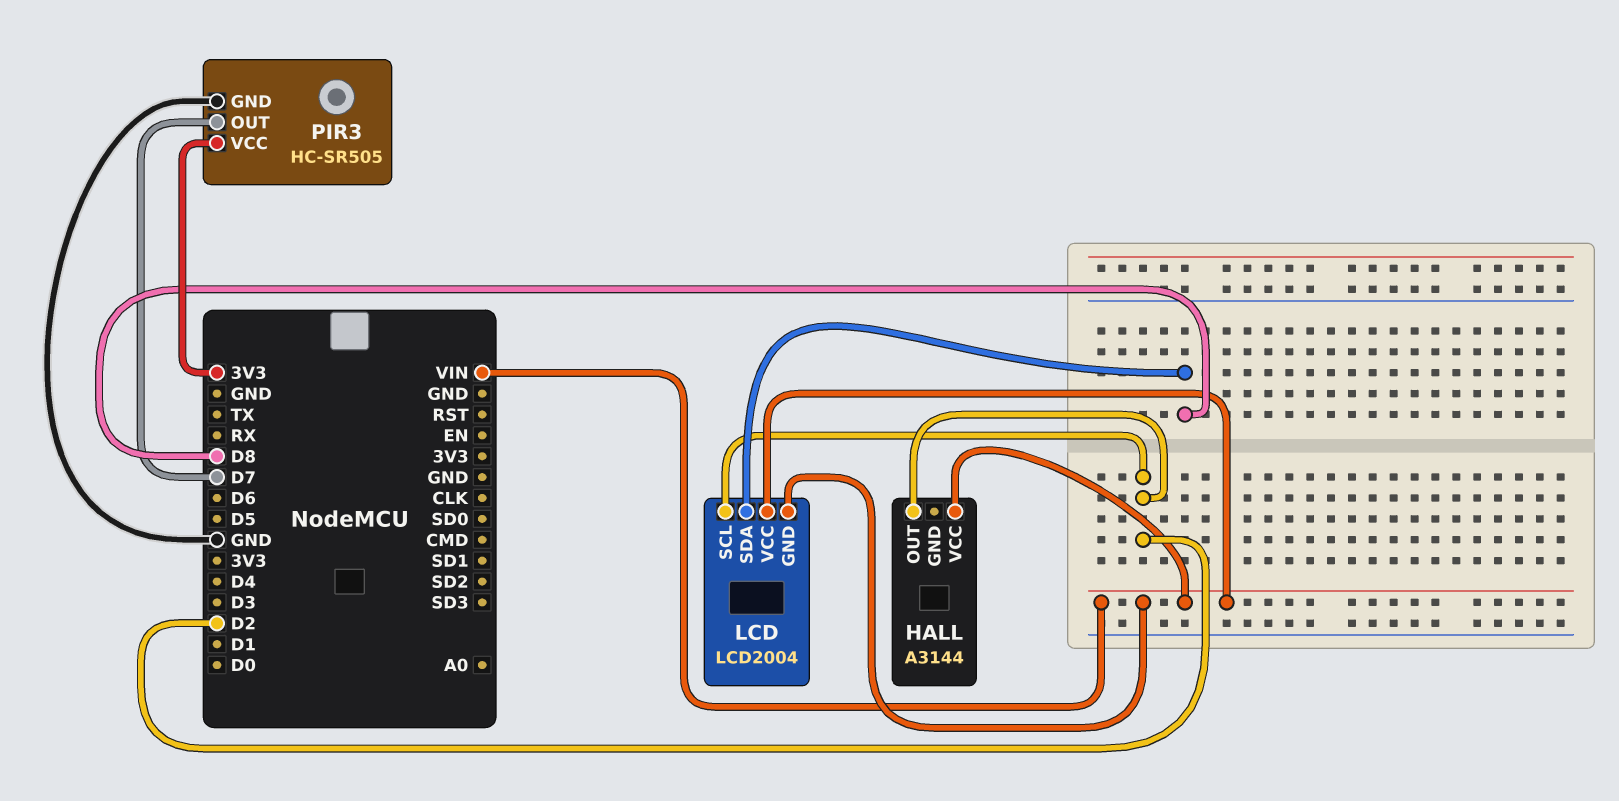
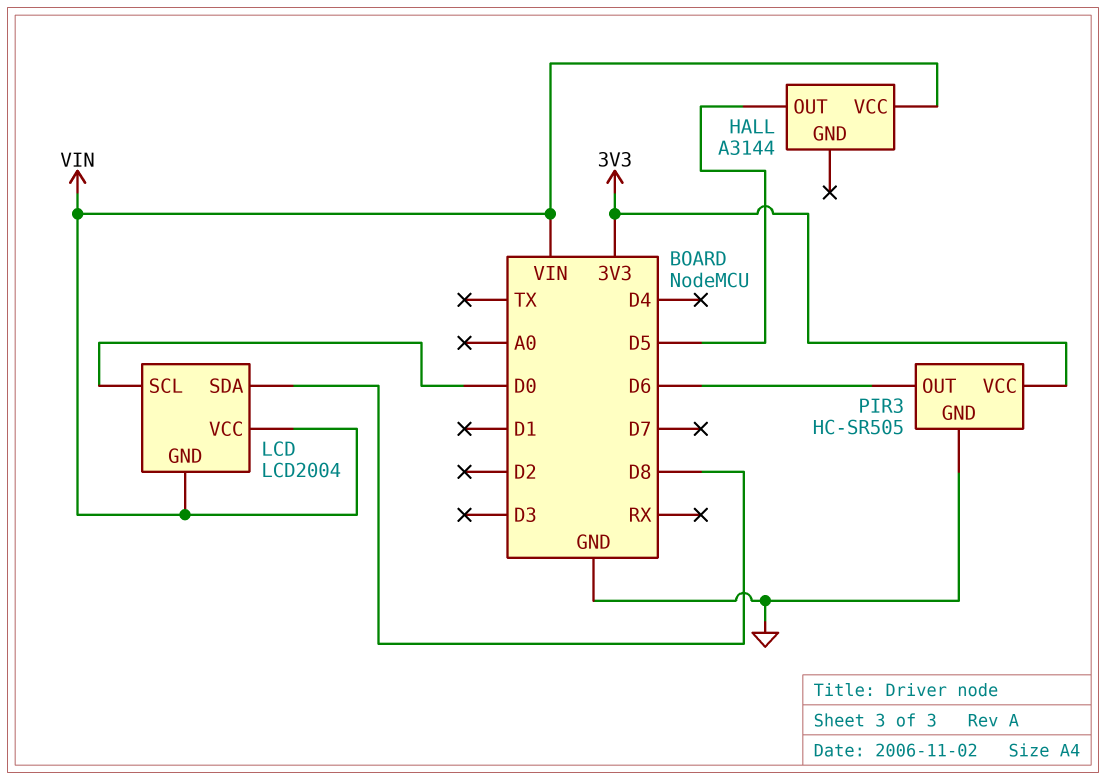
HALL pin OUT: D2 -> D5
LCD pin SCL: D2 -> D0
PIR3 pin OUT: D7 -> D6

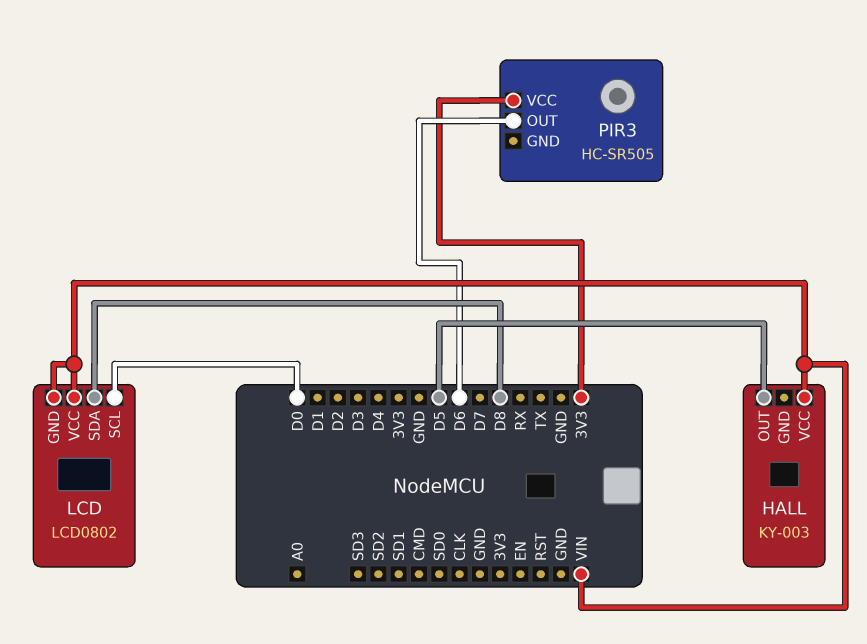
HALL: A3144 -> KY-003
LCD: LCD2004 -> LCD0802
PIR3 pin GND: GND -> none

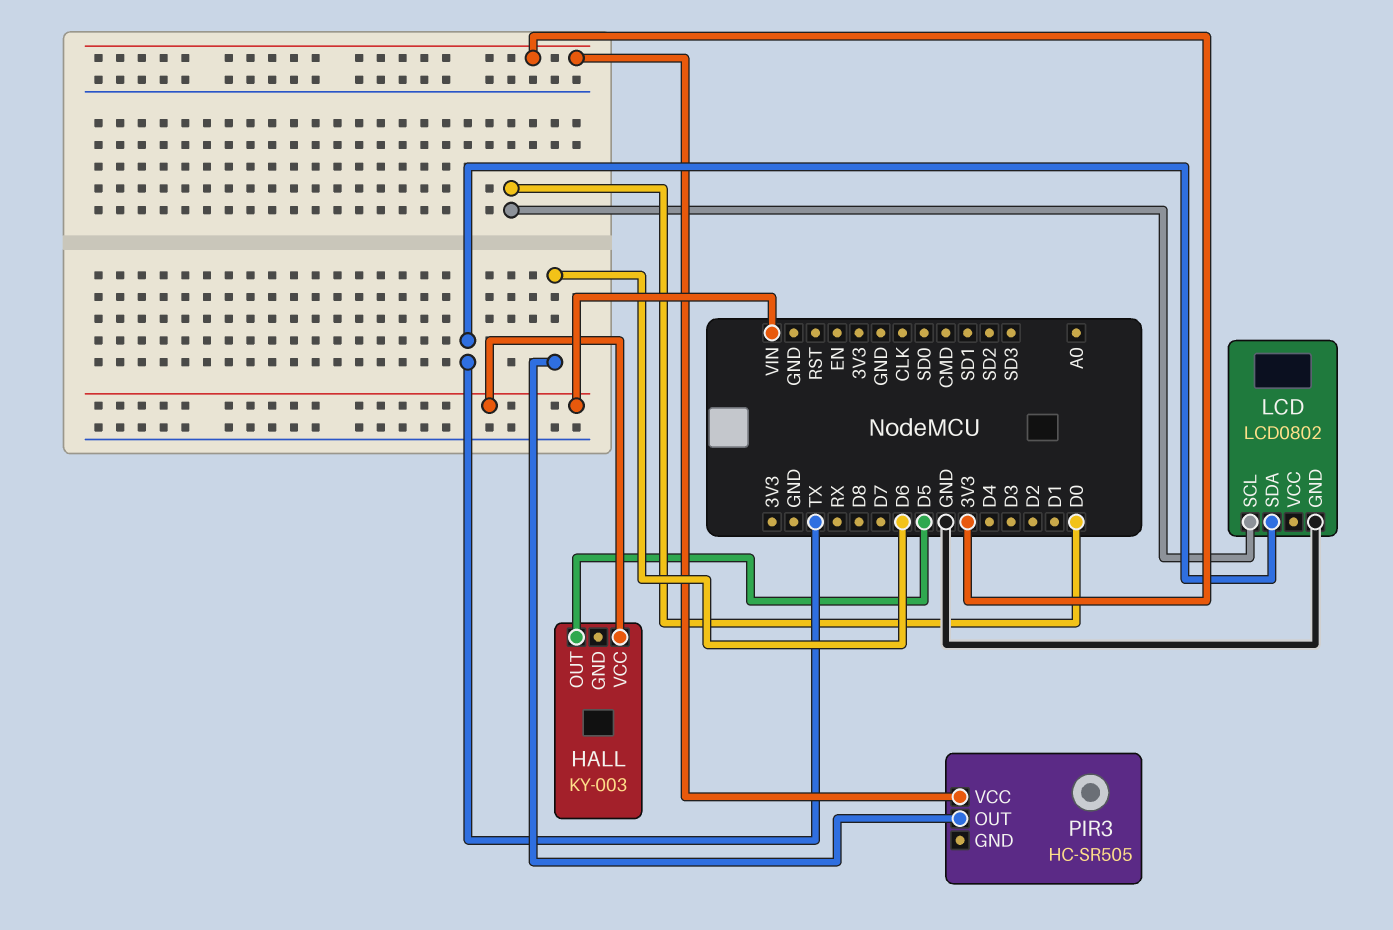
LCD pin GND: VIN -> GND
LCD pin SDA: D8 -> TX
LCD pin VCC: VIN -> none

